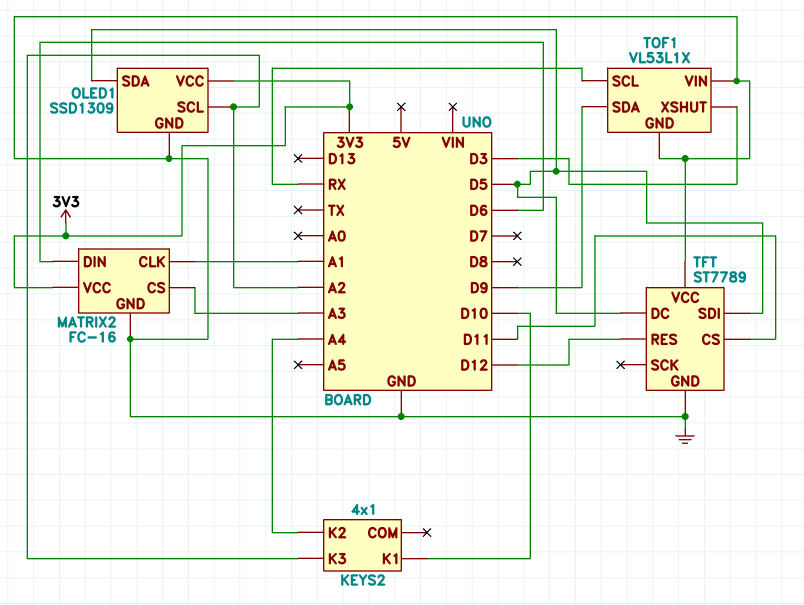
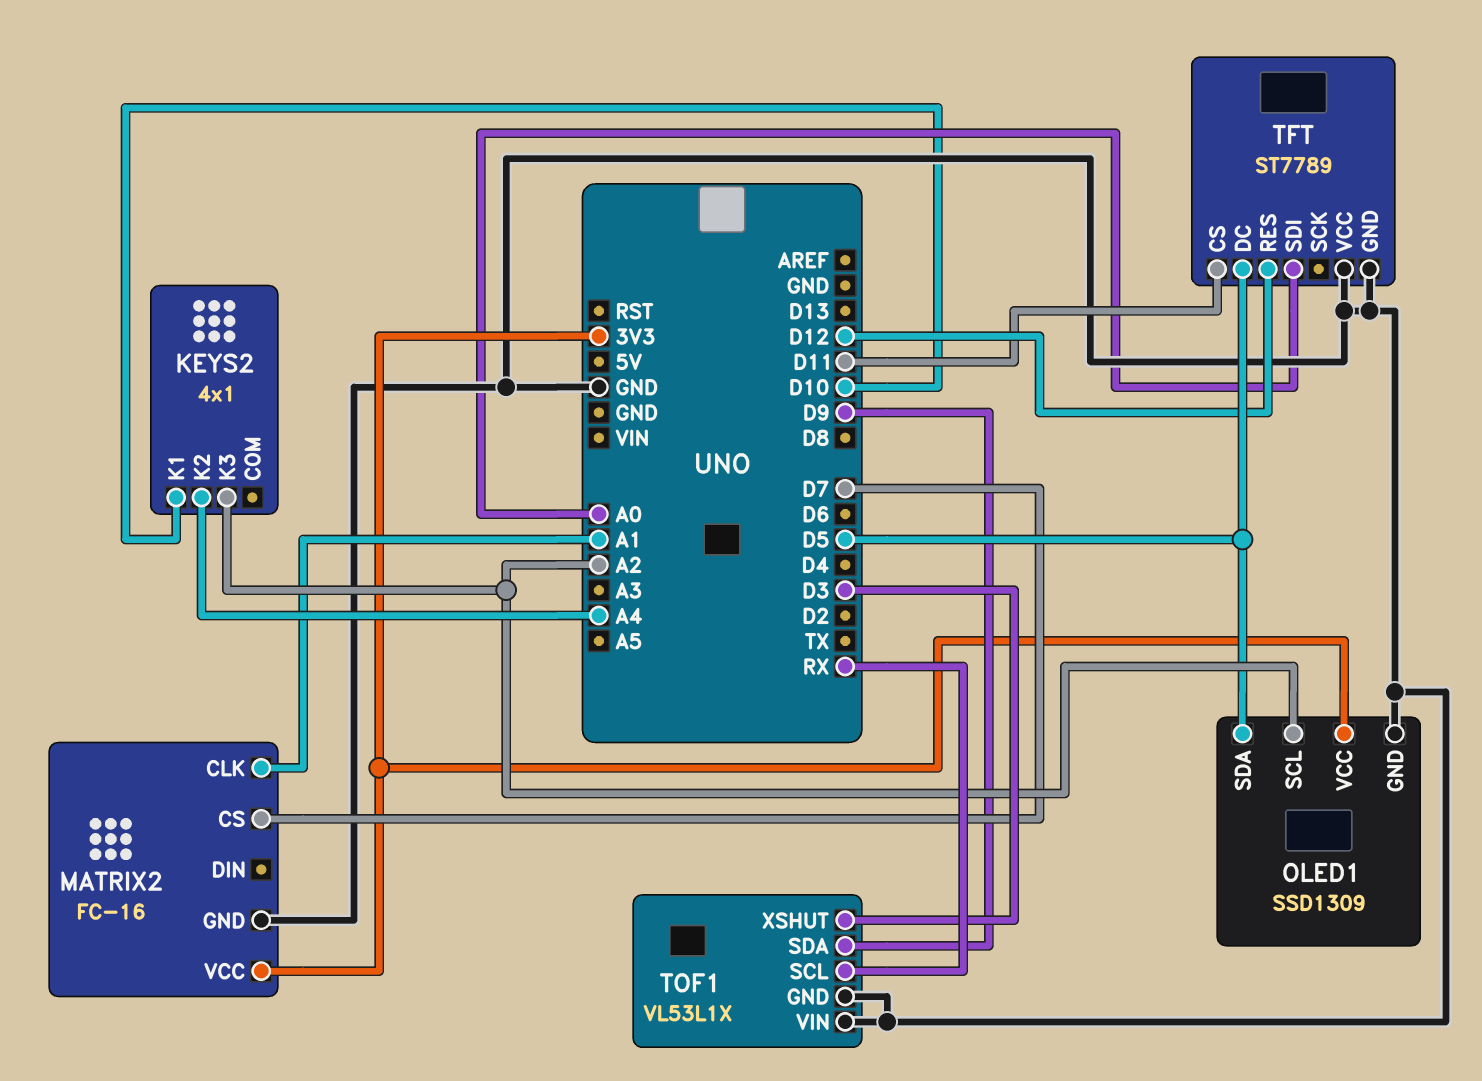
MATRIX2 pin CS: A3 -> D7
MATRIX2 pin DIN: D6 -> none
TFT pin SDI: D5 -> A0

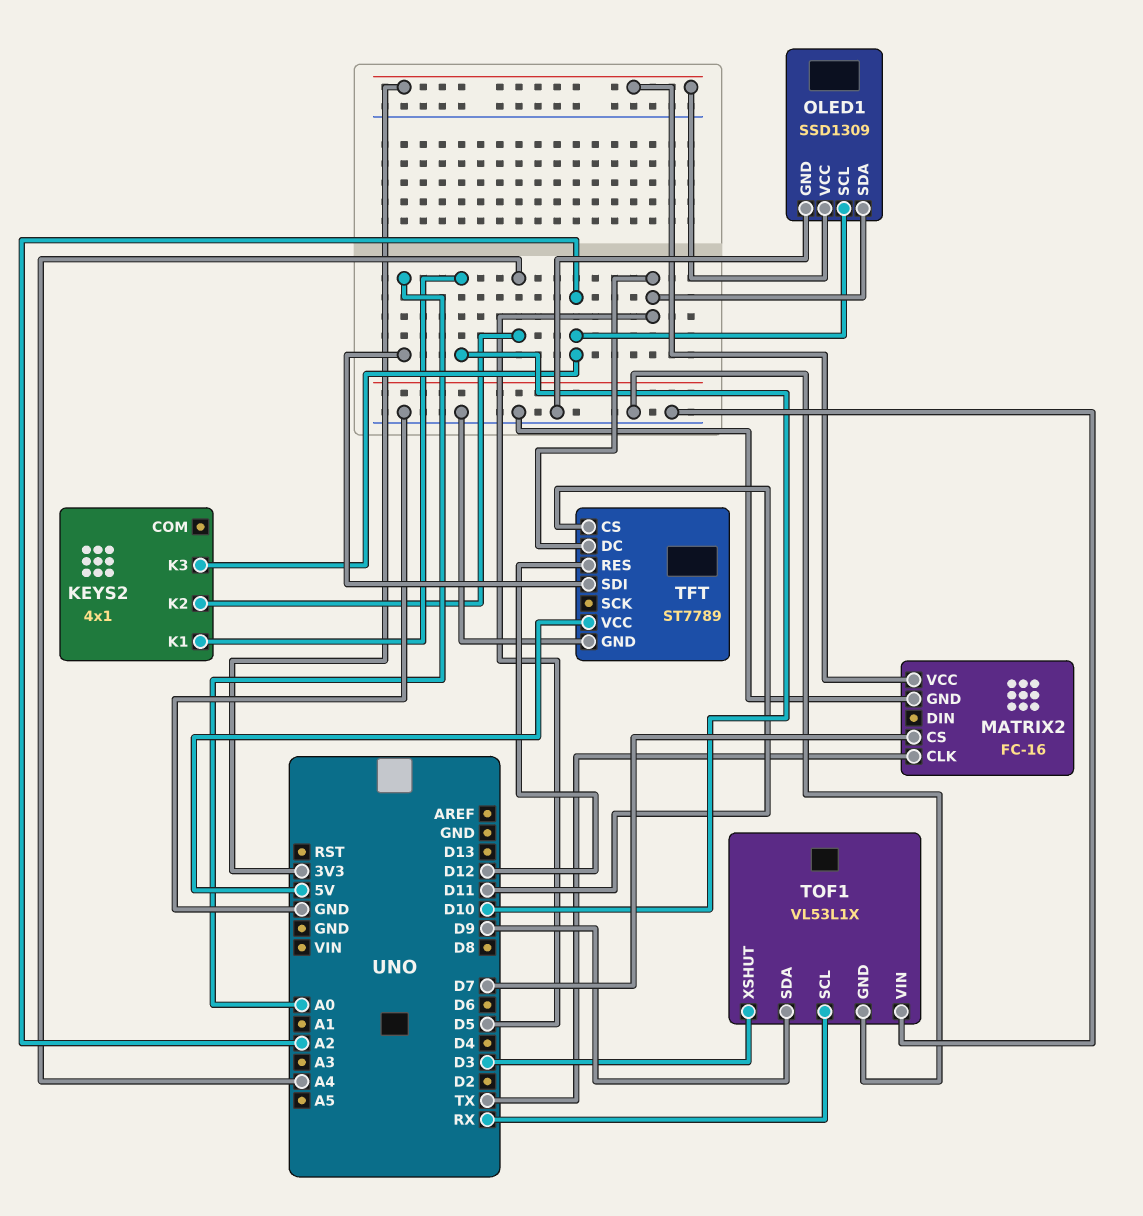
MATRIX2 pin CLK: A1 -> TX
TFT pin VCC: GND -> 5V

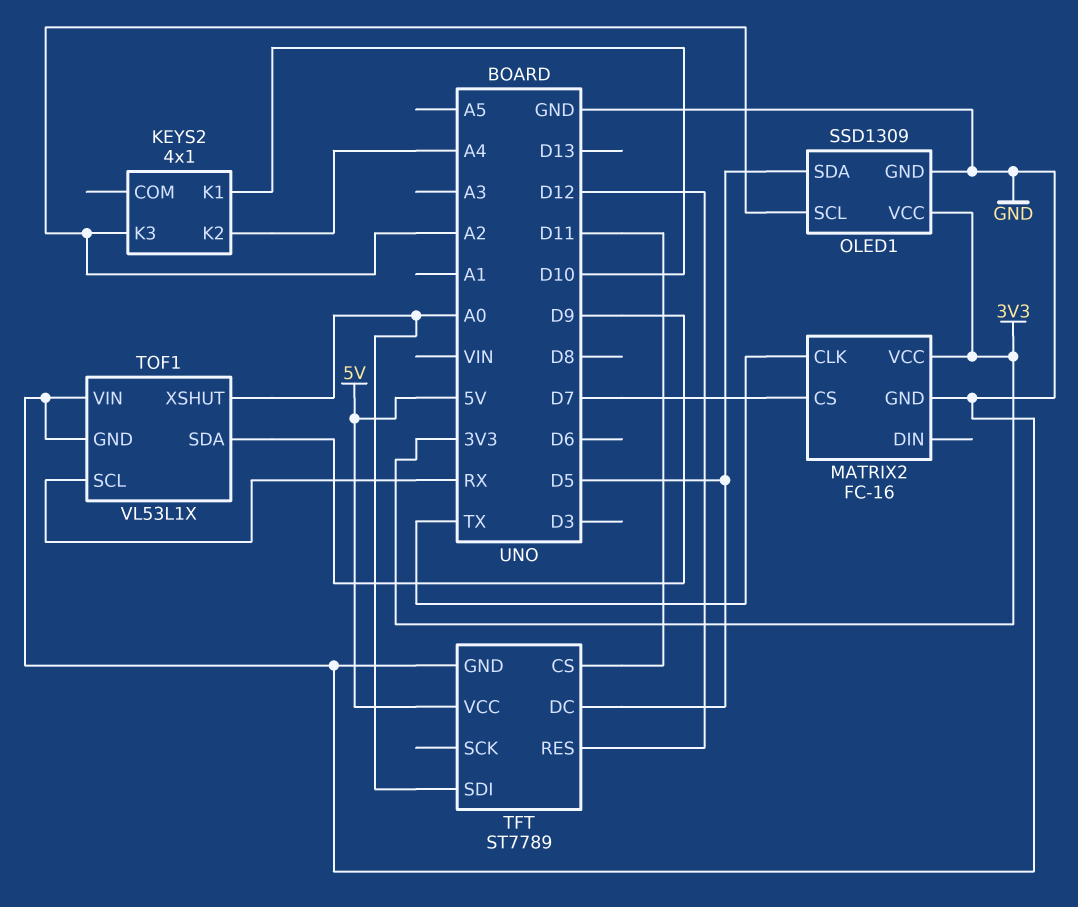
TOF1 pin XSHUT: D3 -> A0

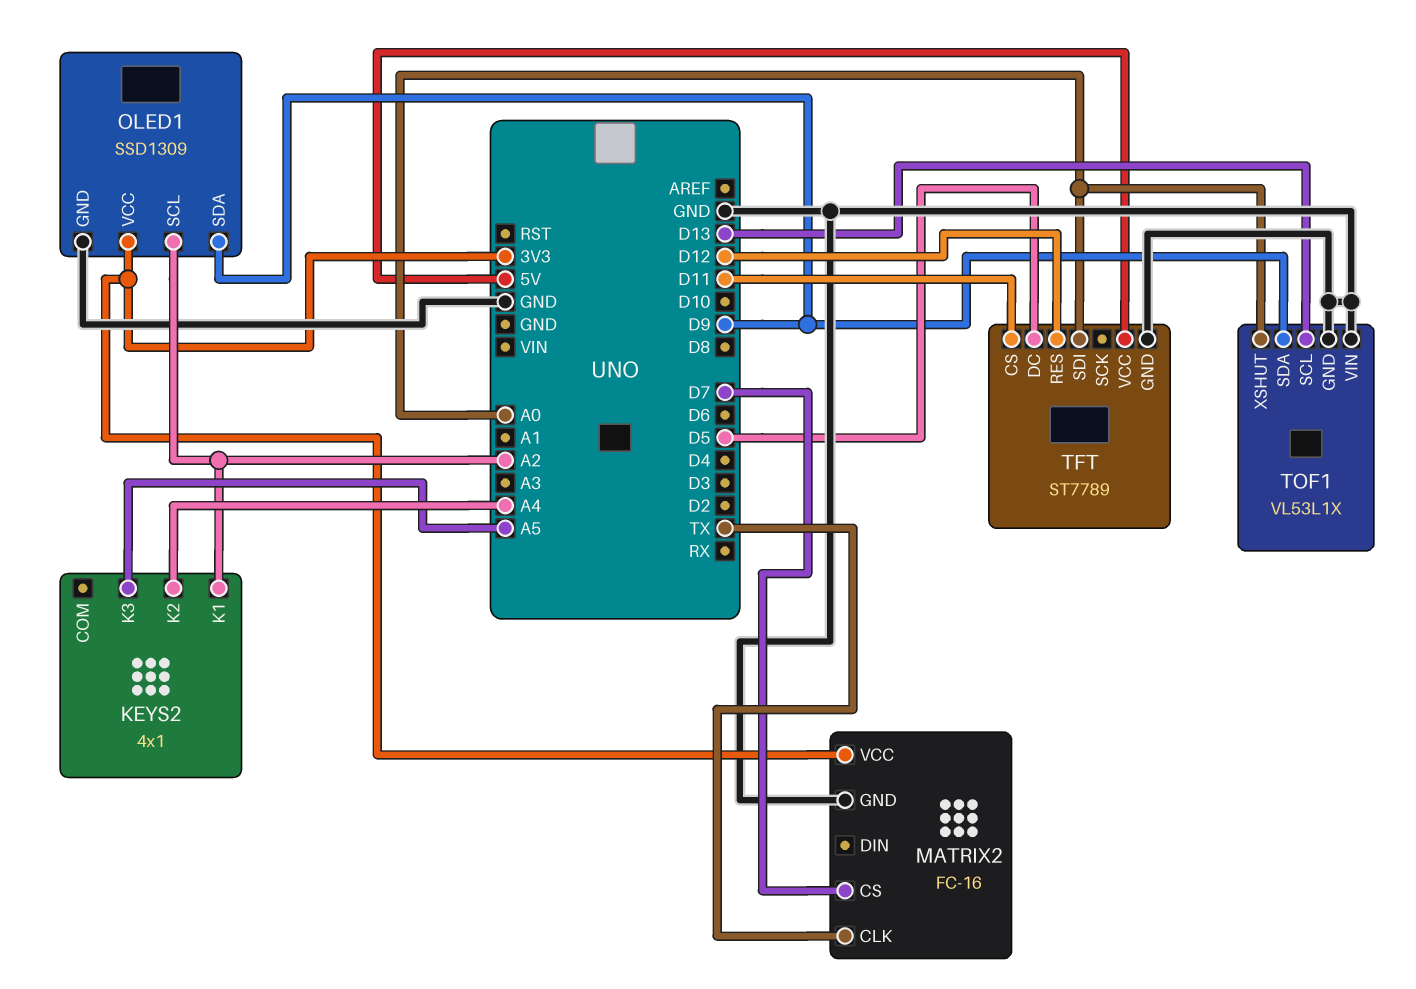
KEYS2 pin K1: D10 -> A2
KEYS2 pin K3: A2 -> A5
OLED1 pin SDA: D5 -> D9
TOF1 pin SCL: RX -> D13

